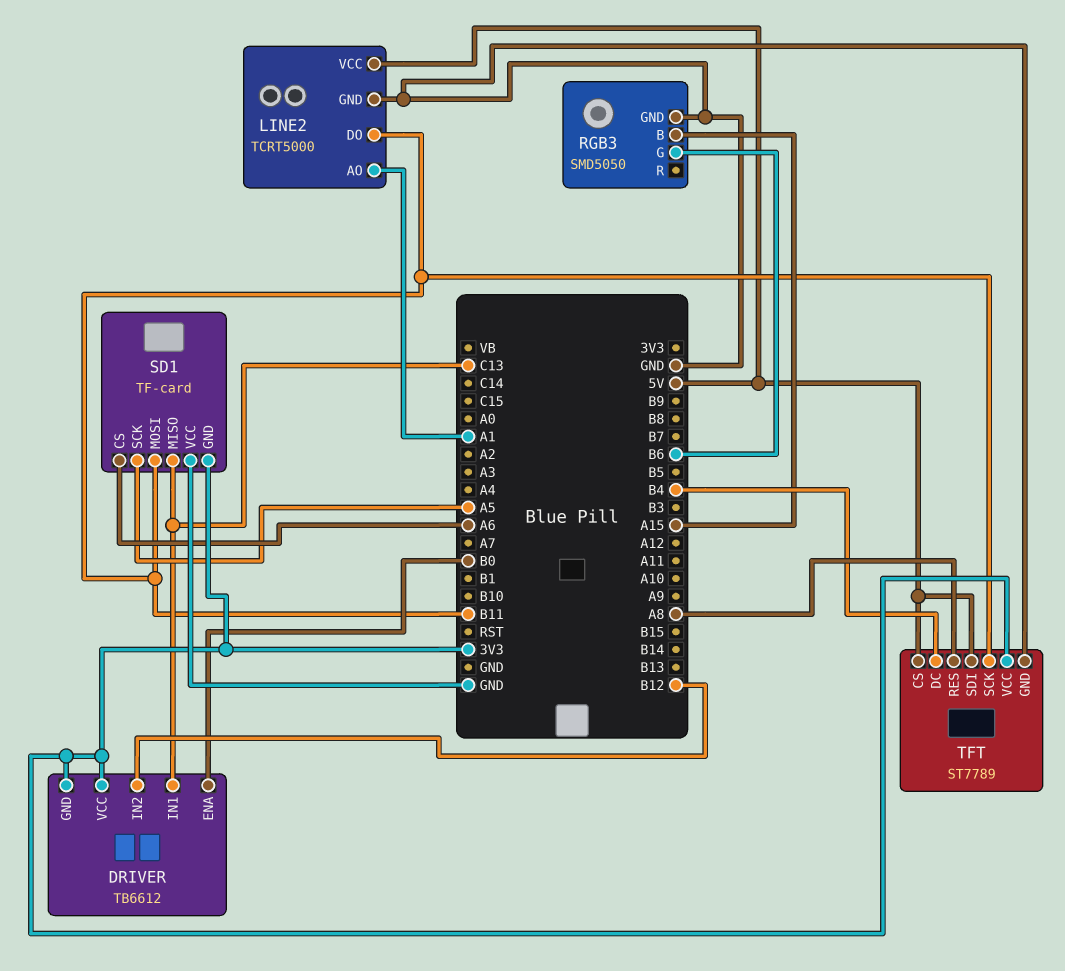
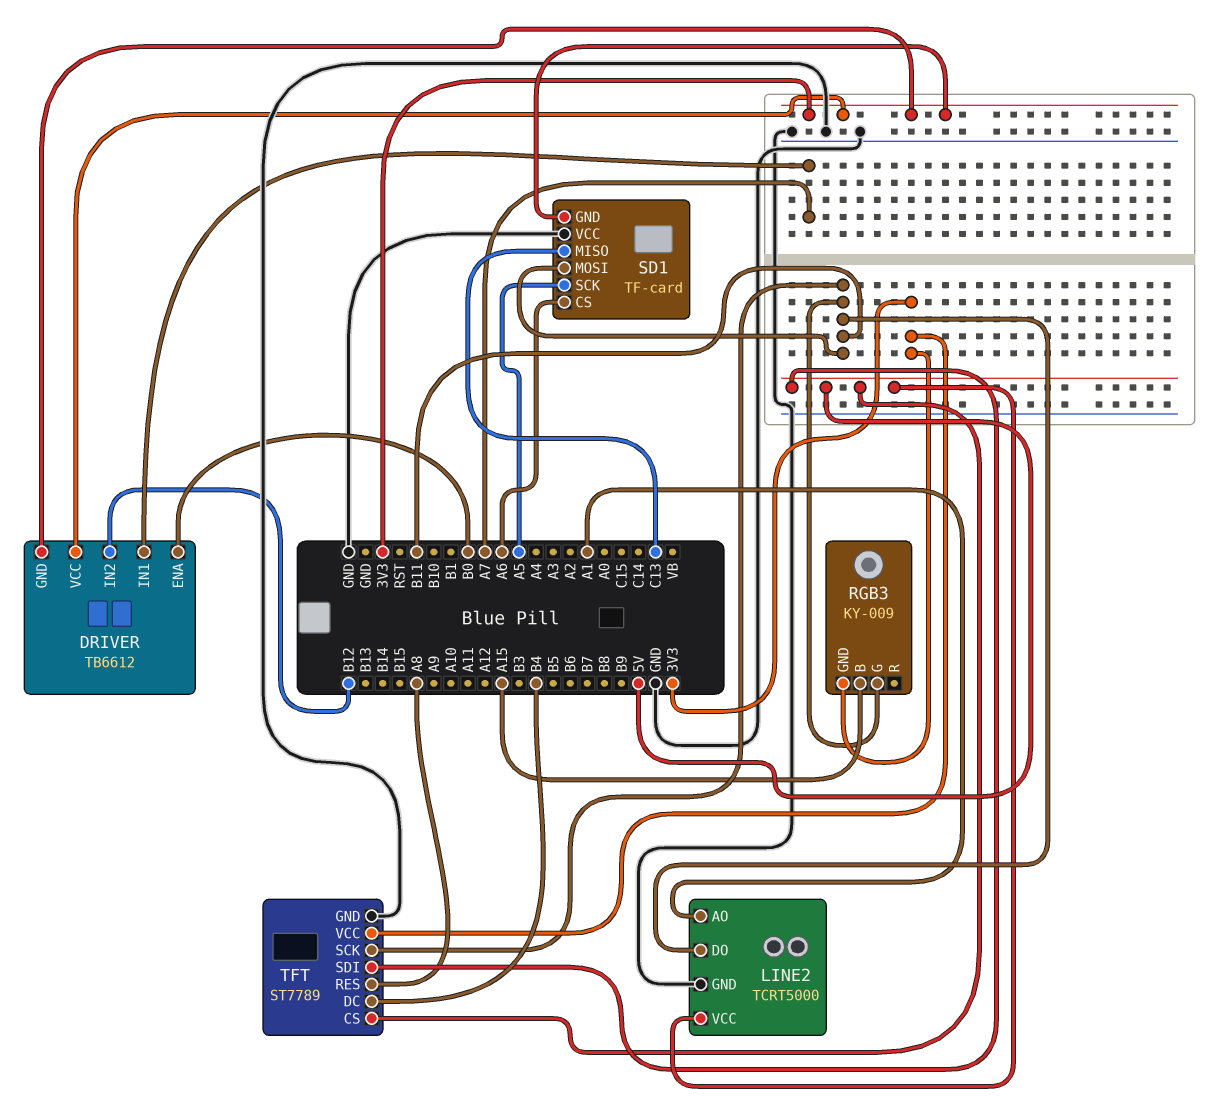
DRIVER pin IN1: C13 -> A7
RGB3: SMD5050 -> KY-009
RGB3 pin G: B6 -> B11
RGB3 pin GND: GND -> 3V3

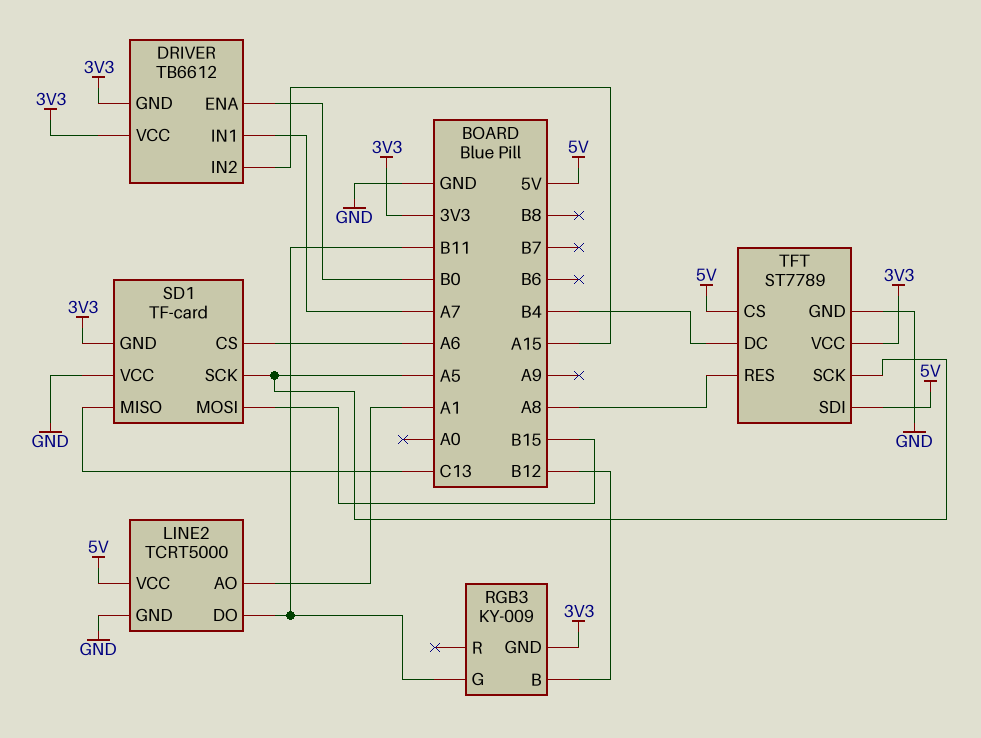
DRIVER pin IN2: B12 -> A15
RGB3 pin B: A15 -> B12
SD1 pin MOSI: B11 -> B15
TFT pin SCK: B11 -> A5

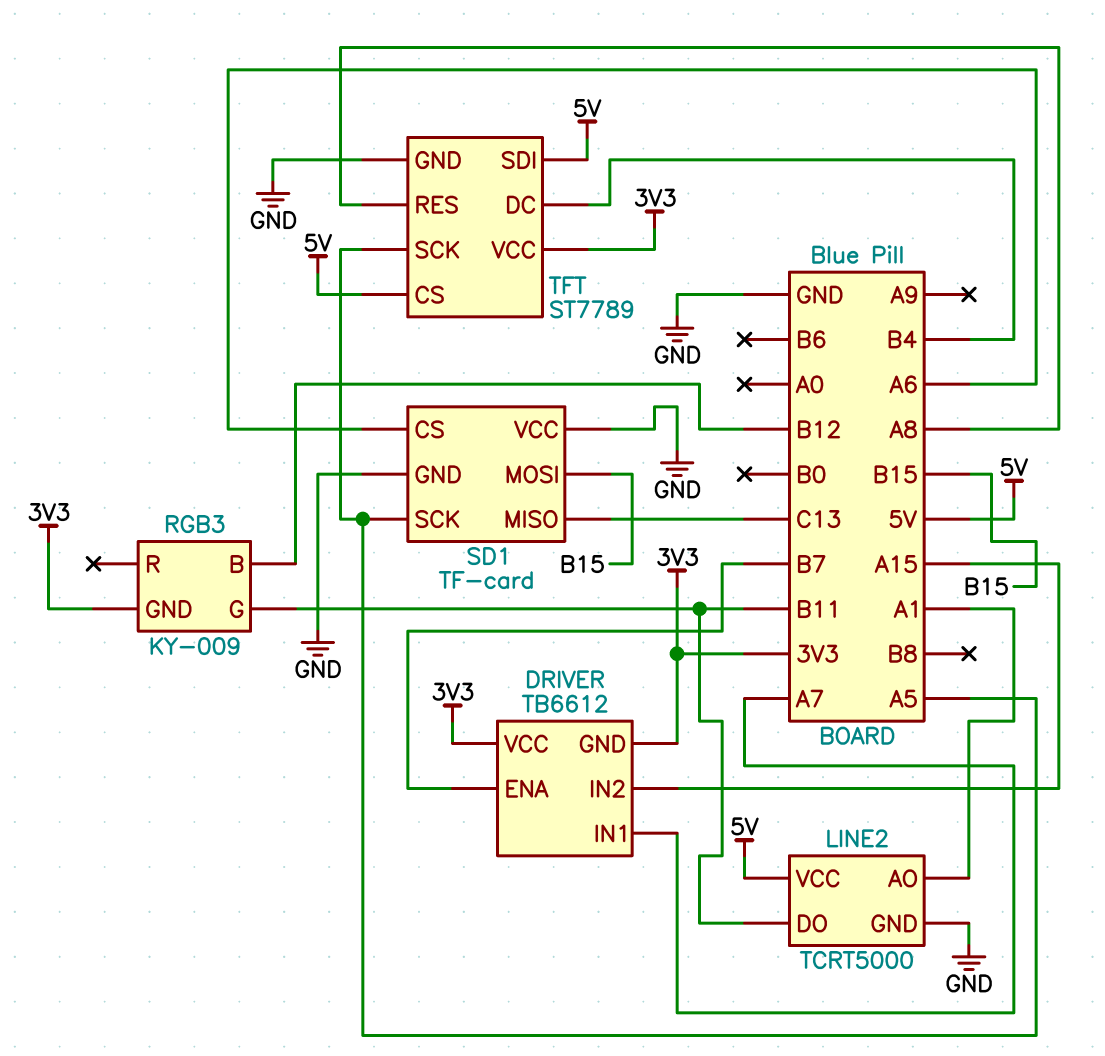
DRIVER pin ENA: B0 -> B7
SD1 pin GND: 3V3 -> GND

